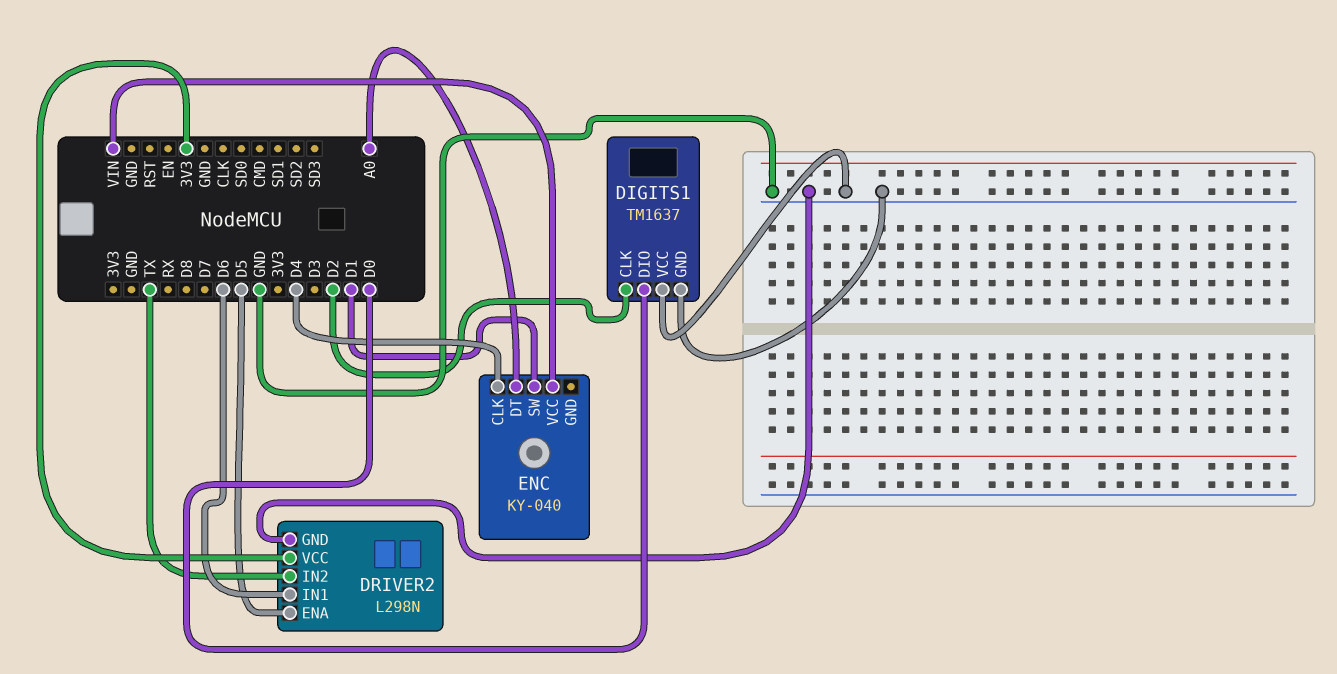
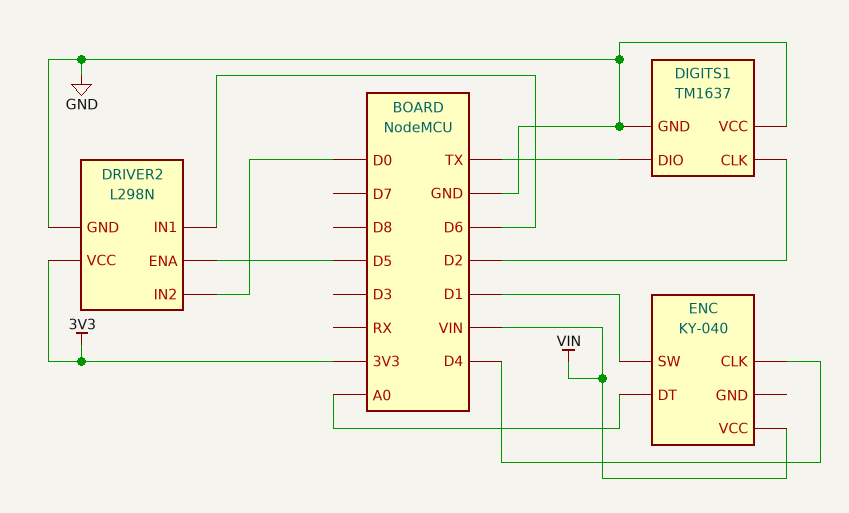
DIGITS1 pin DIO: D0 -> TX
DRIVER2 pin IN2: TX -> D0

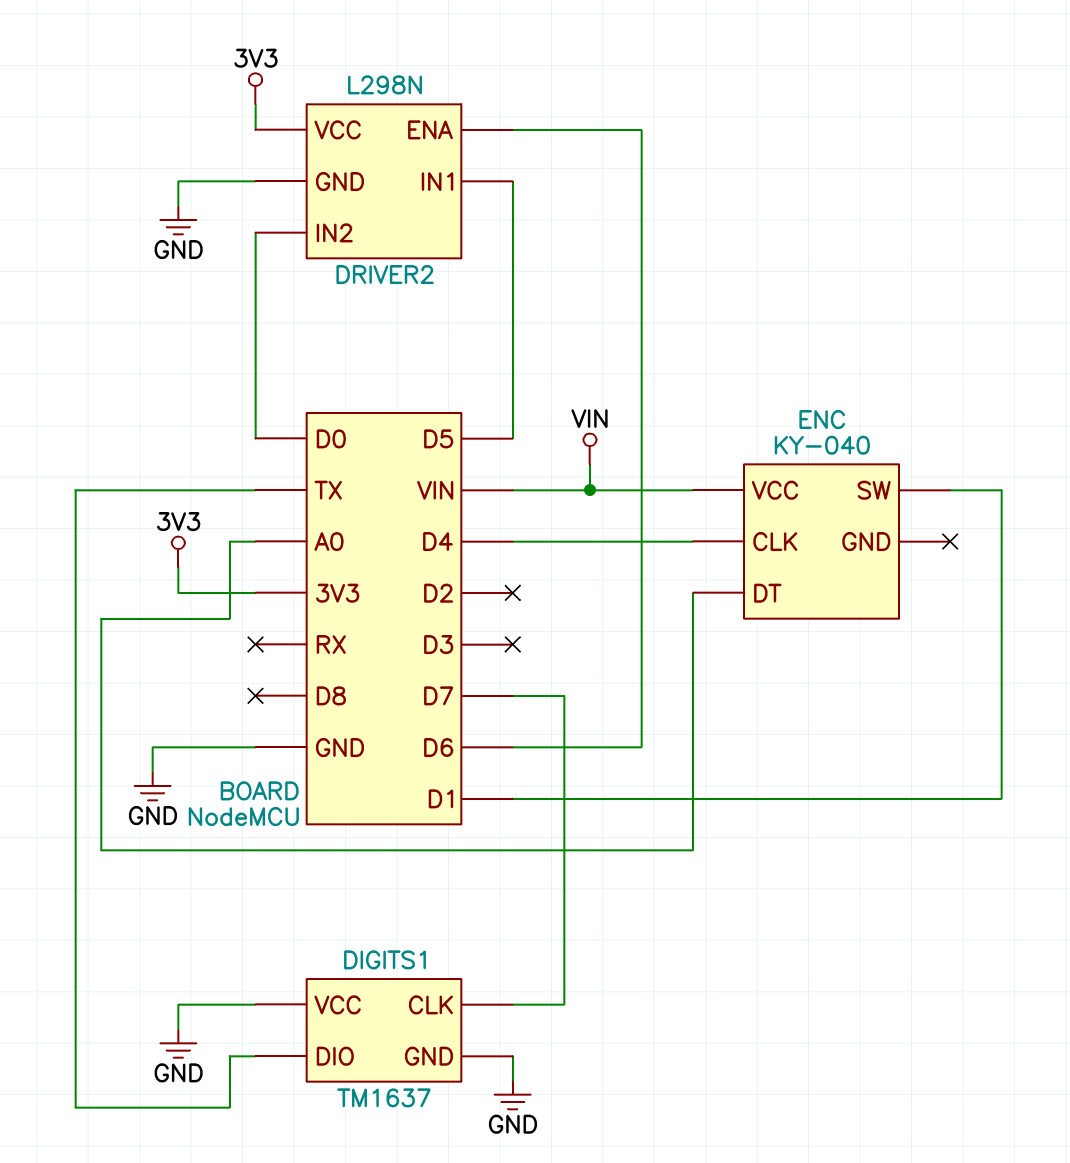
DIGITS1 pin CLK: D2 -> D7
DRIVER2 pin ENA: D5 -> D6
DRIVER2 pin IN1: D6 -> D5

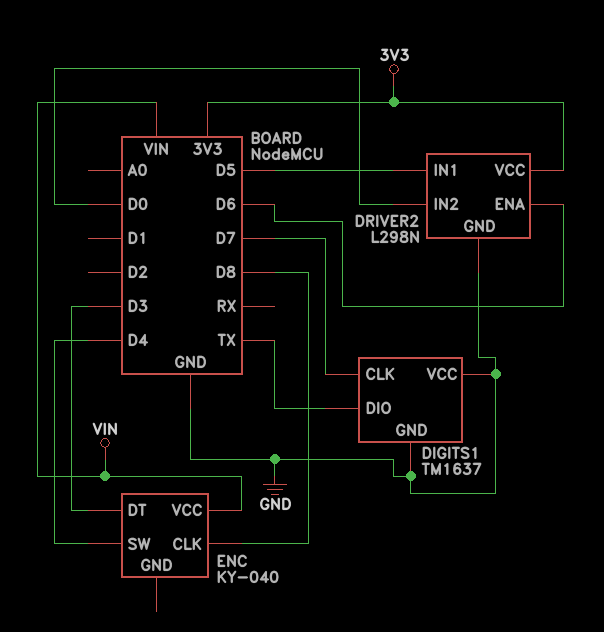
ENC pin CLK: D4 -> D8
ENC pin DT: A0 -> D3
ENC pin SW: D1 -> D4

